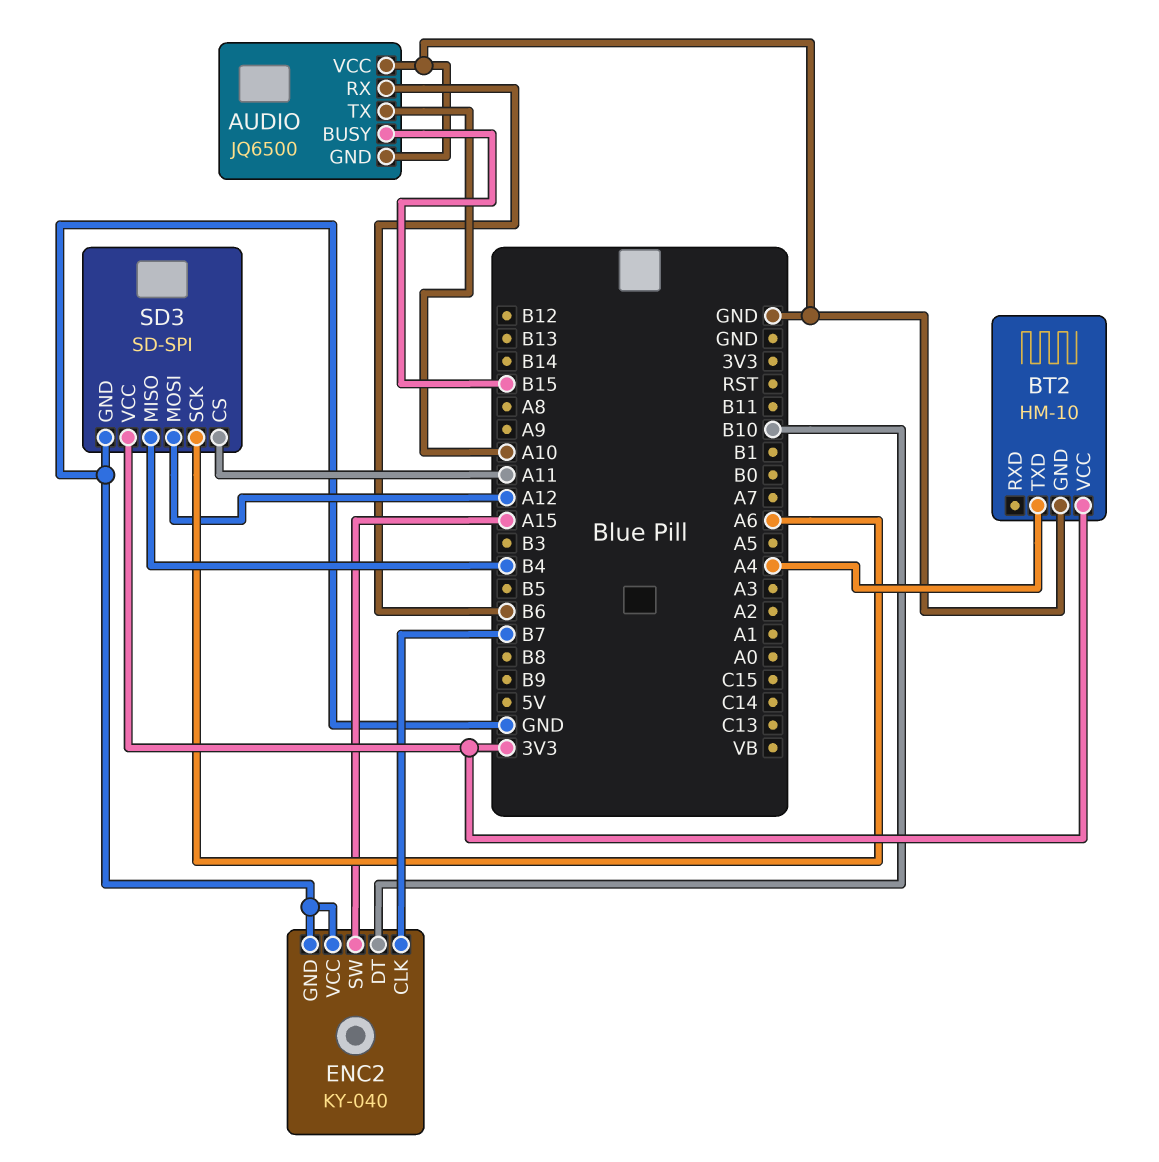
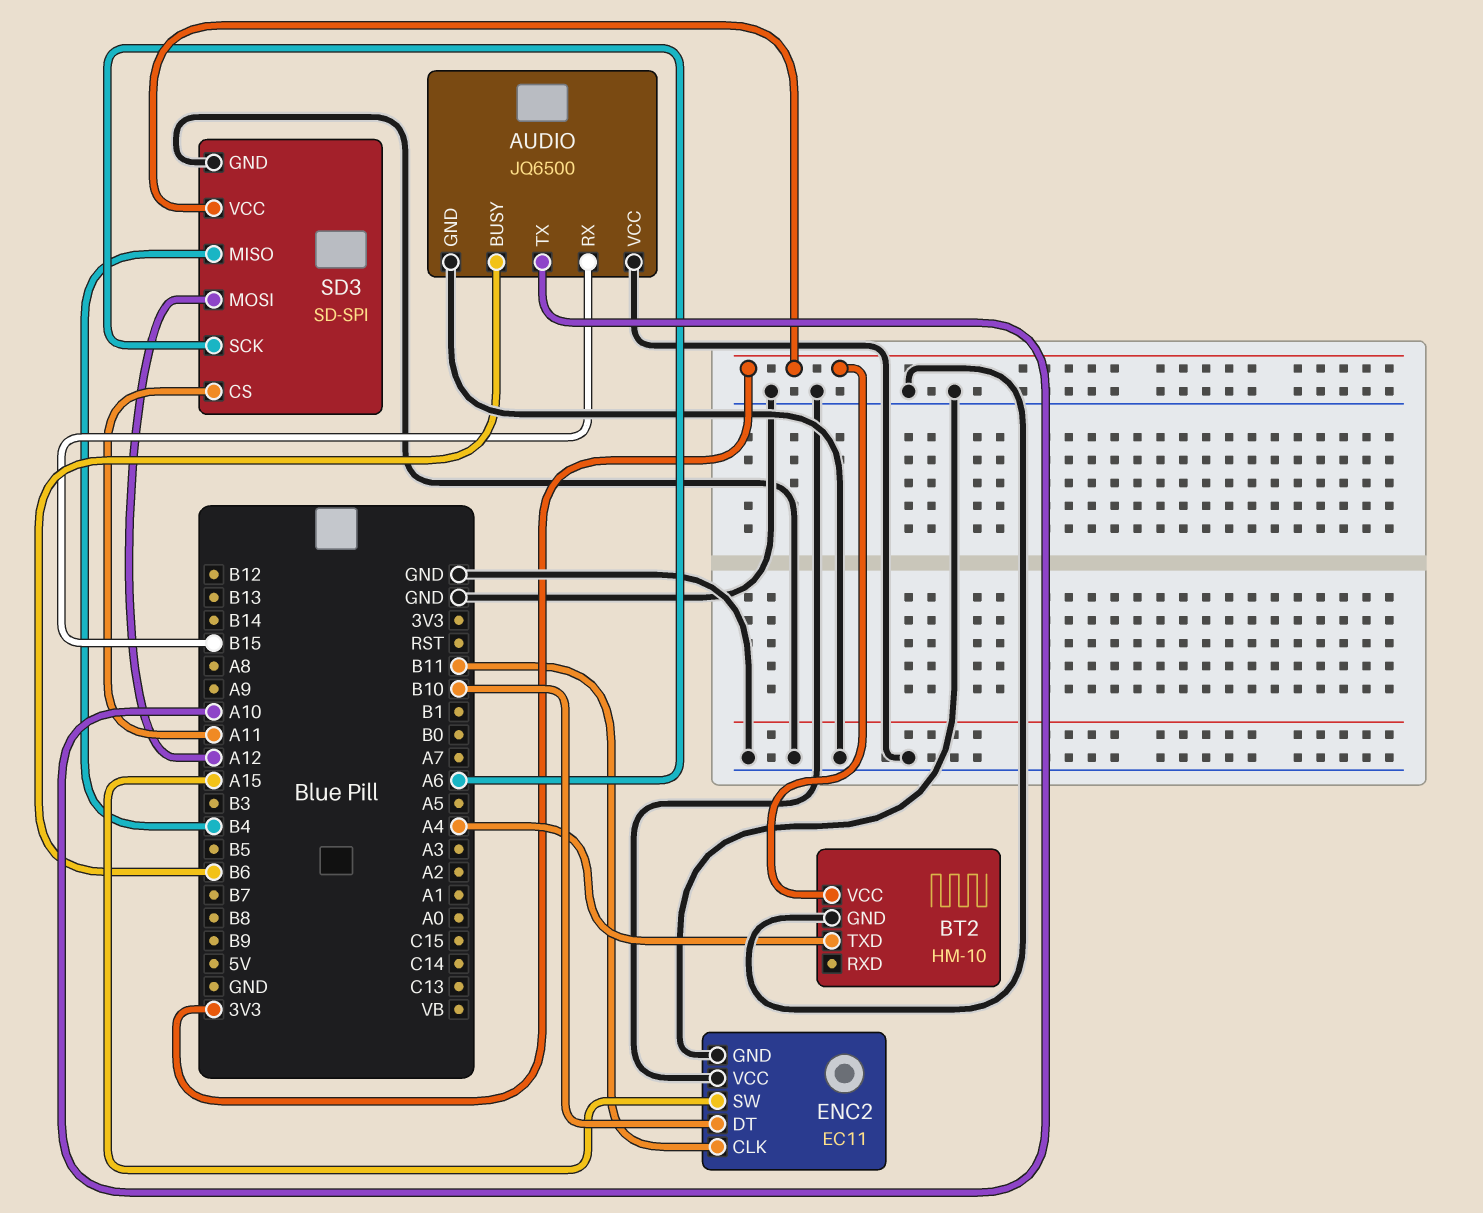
AUDIO pin BUSY: B15 -> B6
AUDIO pin RX: B6 -> B15
ENC2: KY-040 -> EC11
ENC2 pin CLK: B7 -> B11

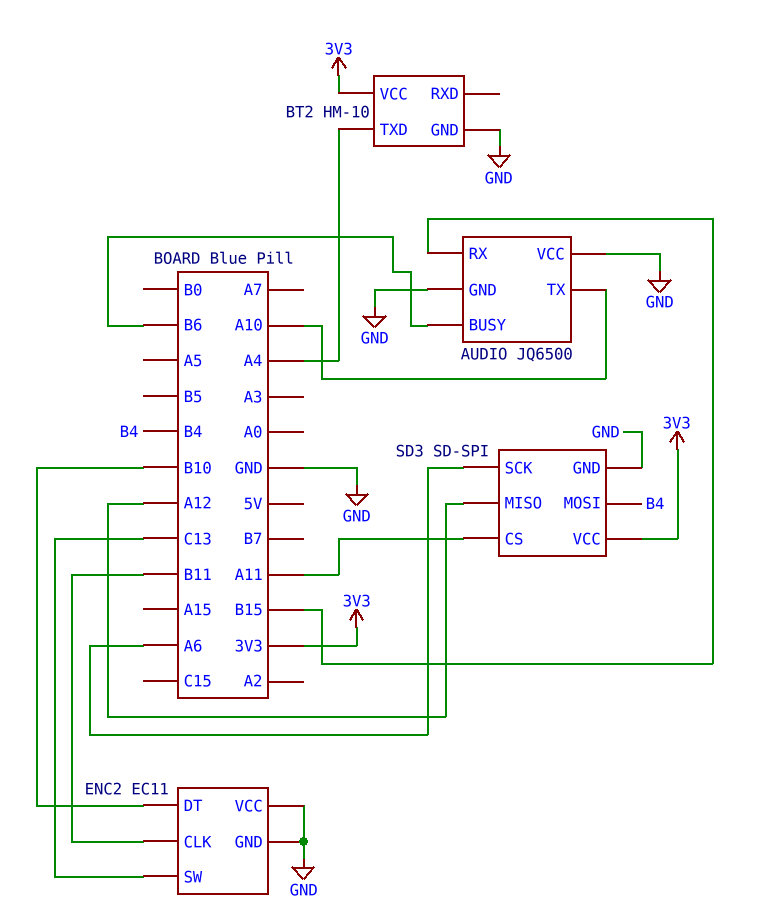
ENC2 pin SW: A15 -> C13
SD3 pin MISO: B4 -> A12
SD3 pin MOSI: A12 -> B4

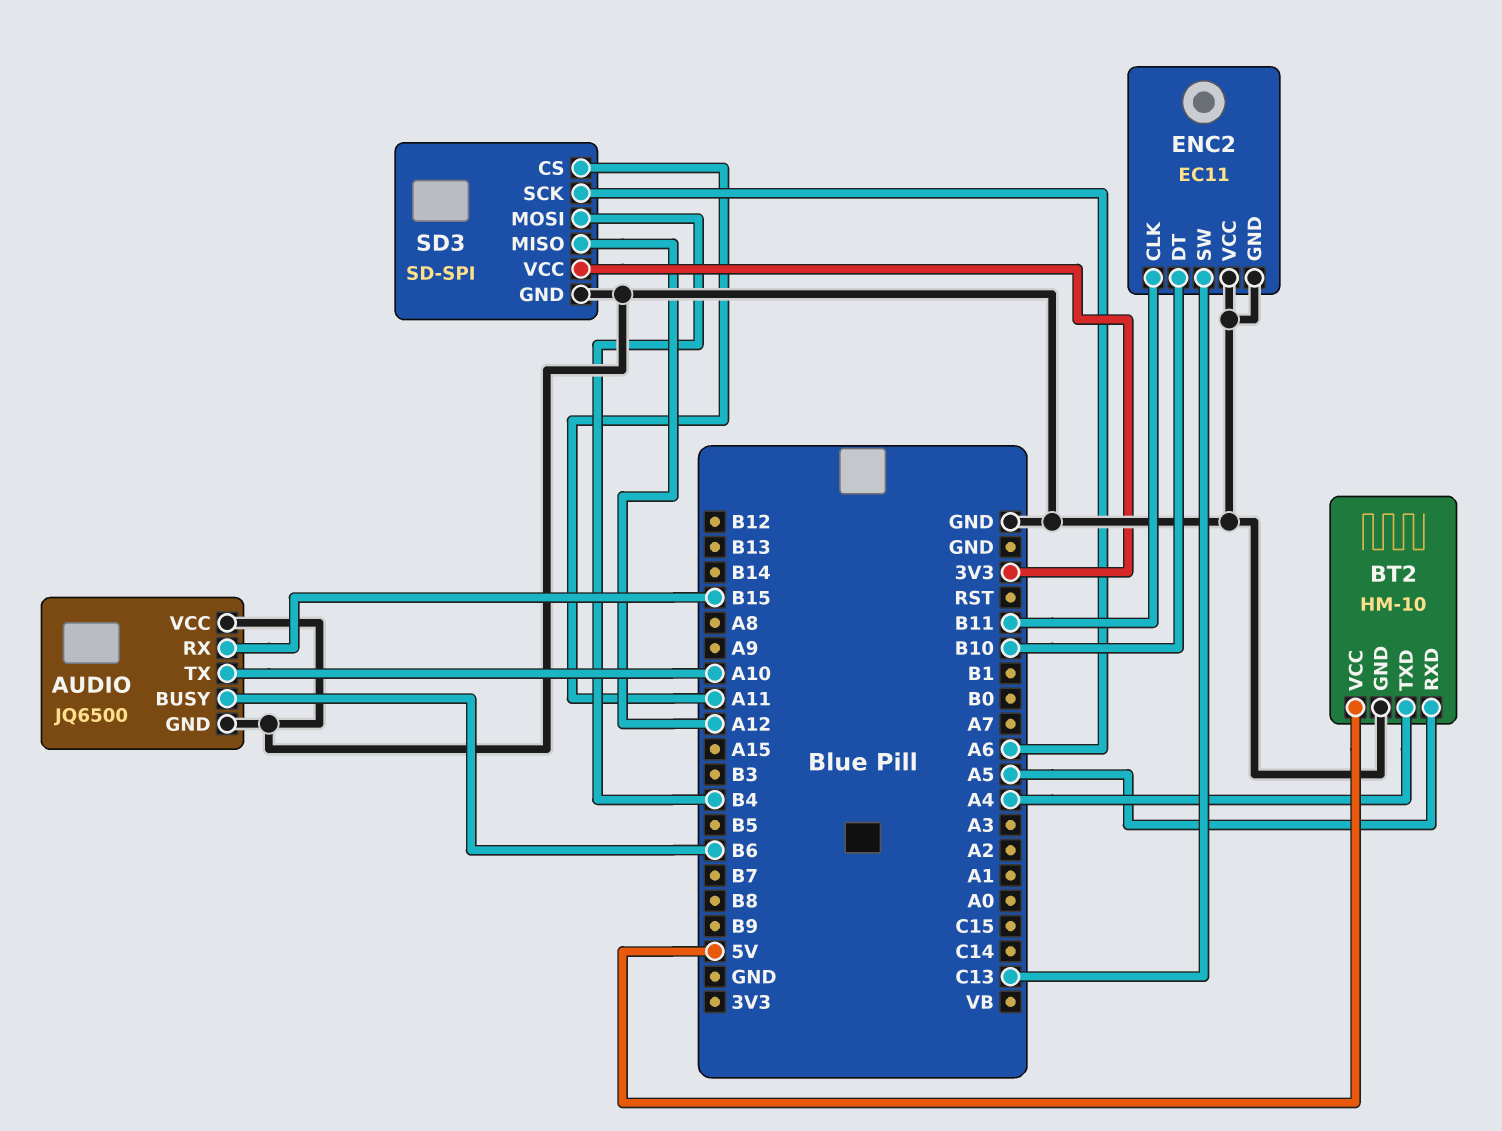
BT2 pin RXD: none -> A5
BT2 pin VCC: 3V3 -> 5V

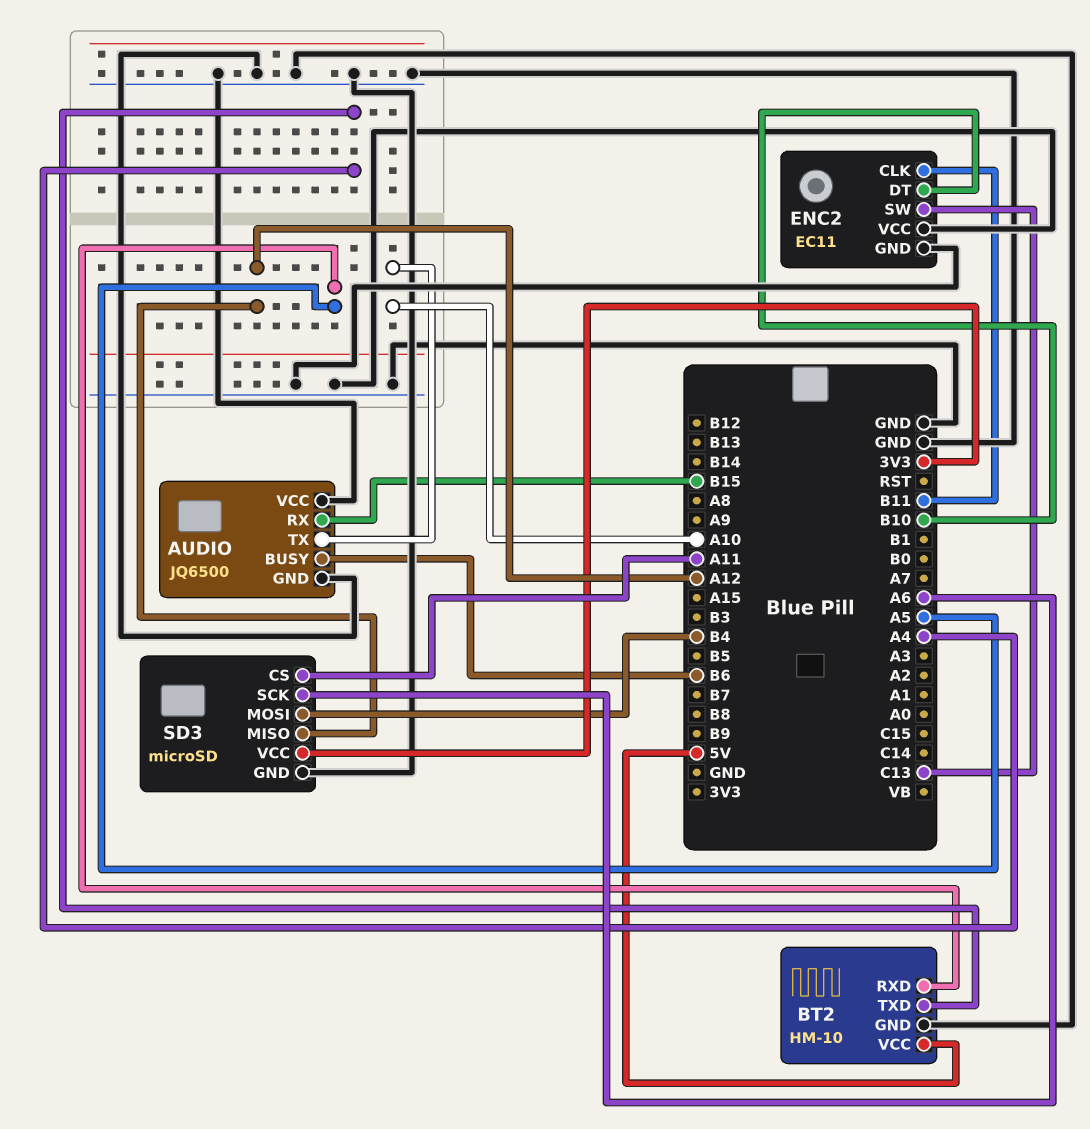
SD3: SD-SPI -> microSD

